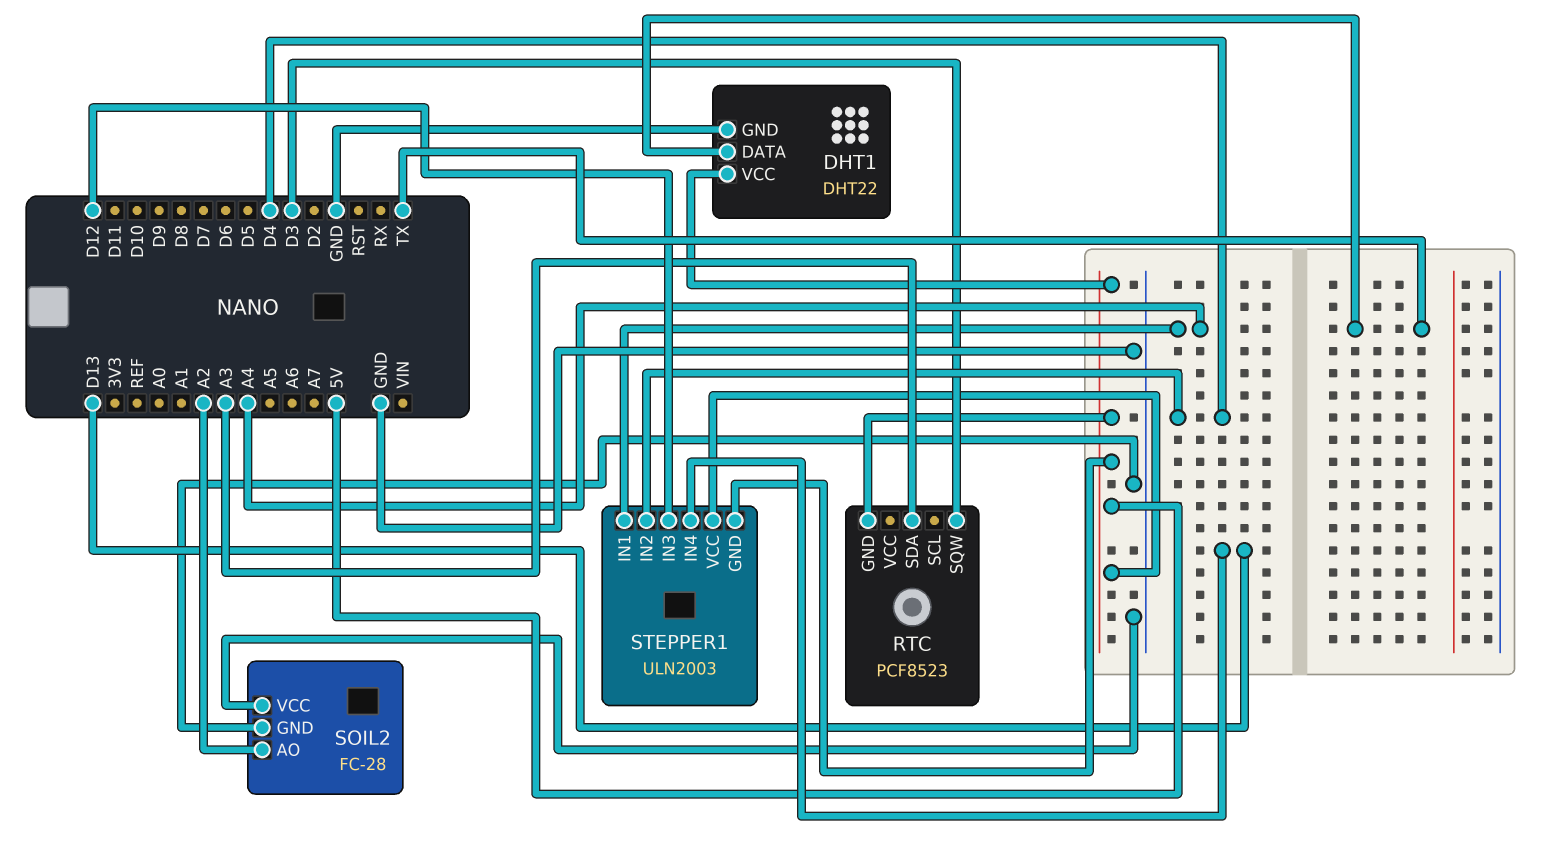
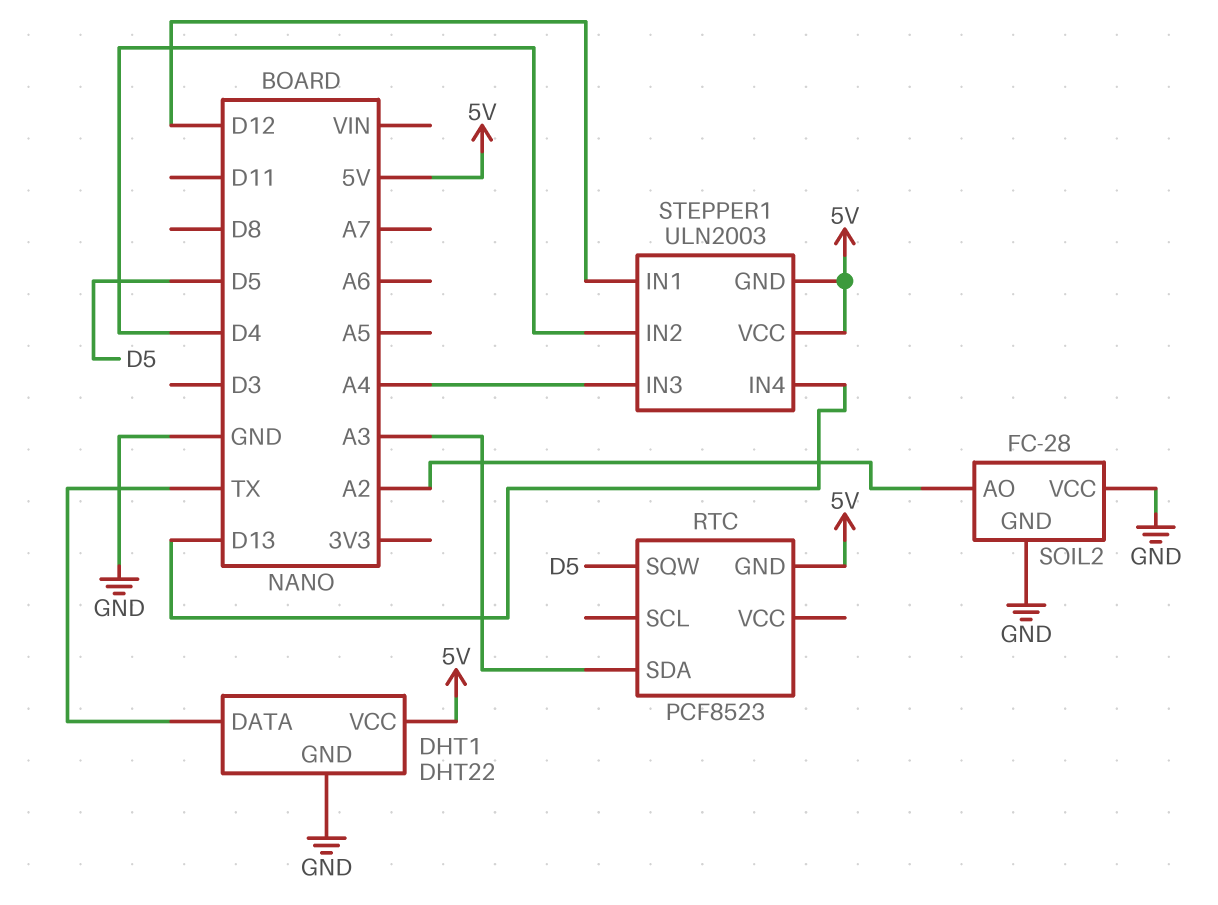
RTC pin SQW: D3 -> D5
STEPPER1 pin IN1: A4 -> D12
STEPPER1 pin IN3: D12 -> A4

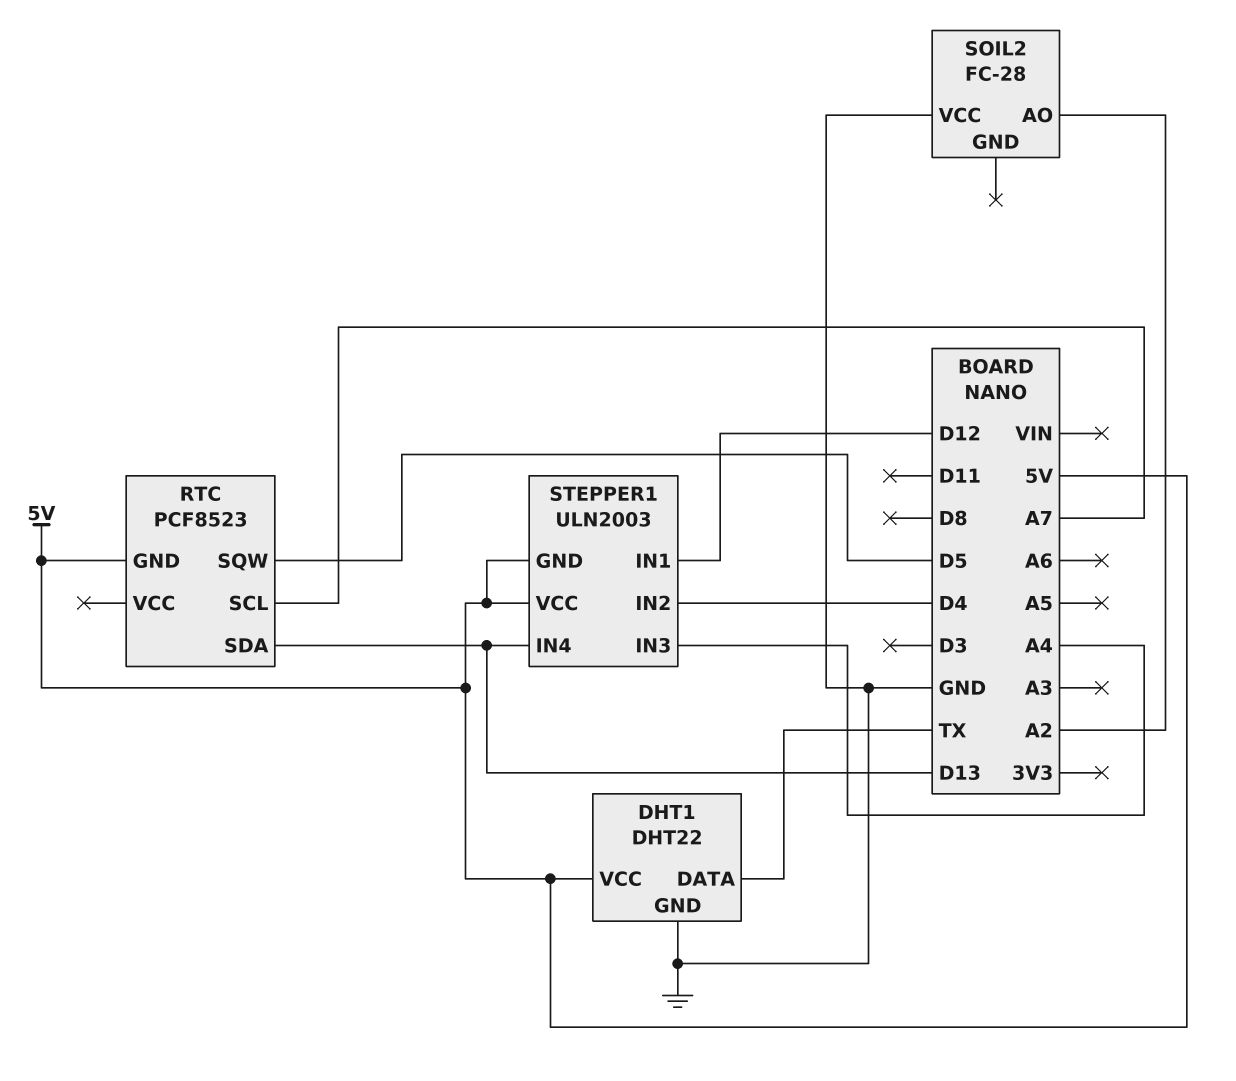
RTC pin SCL: none -> A7
RTC pin SDA: A3 -> D13
SOIL2 pin GND: GND -> none

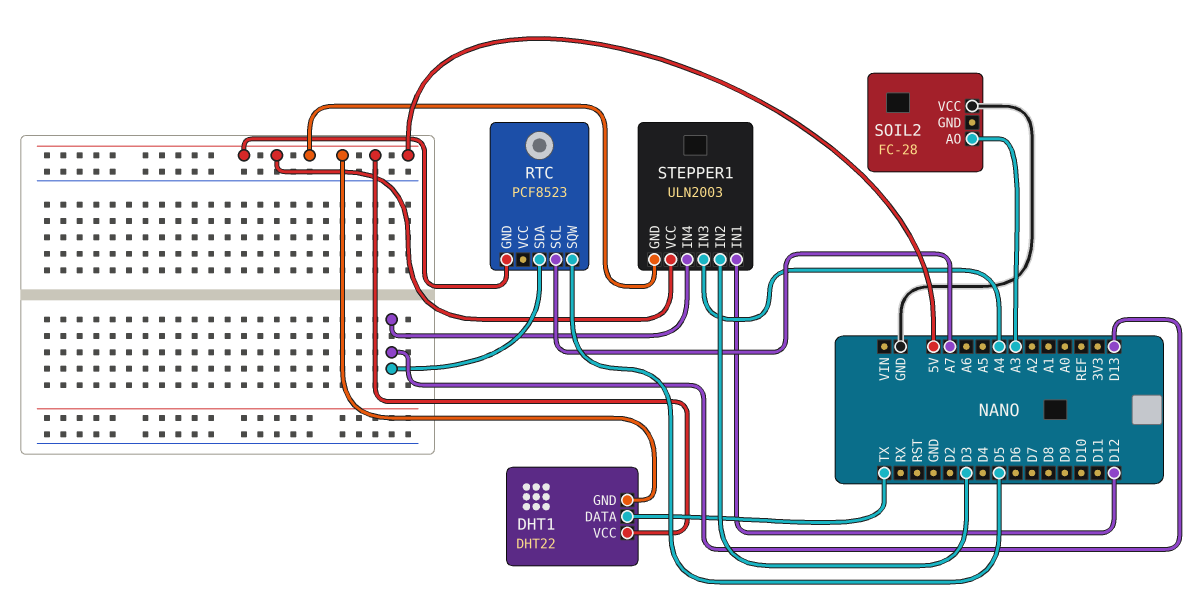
DHT1 pin GND: GND -> 5V
SOIL2 pin AO: A2 -> A3
STEPPER1 pin IN2: D4 -> D3

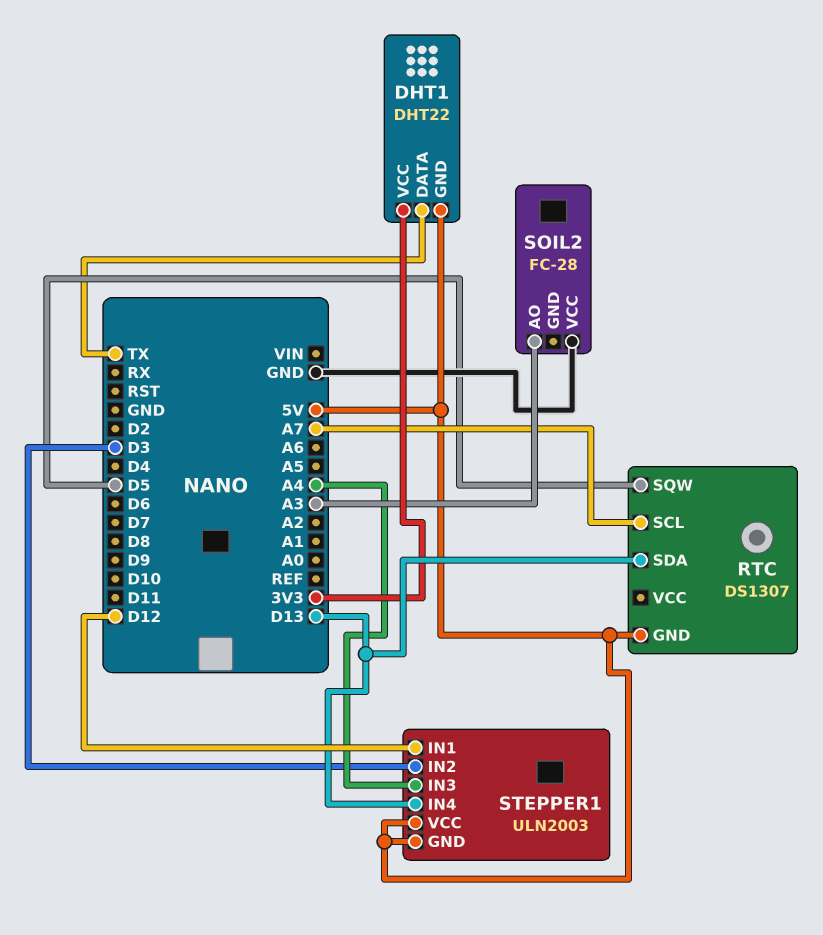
DHT1 pin VCC: 5V -> 3V3
RTC: PCF8523 -> DS1307

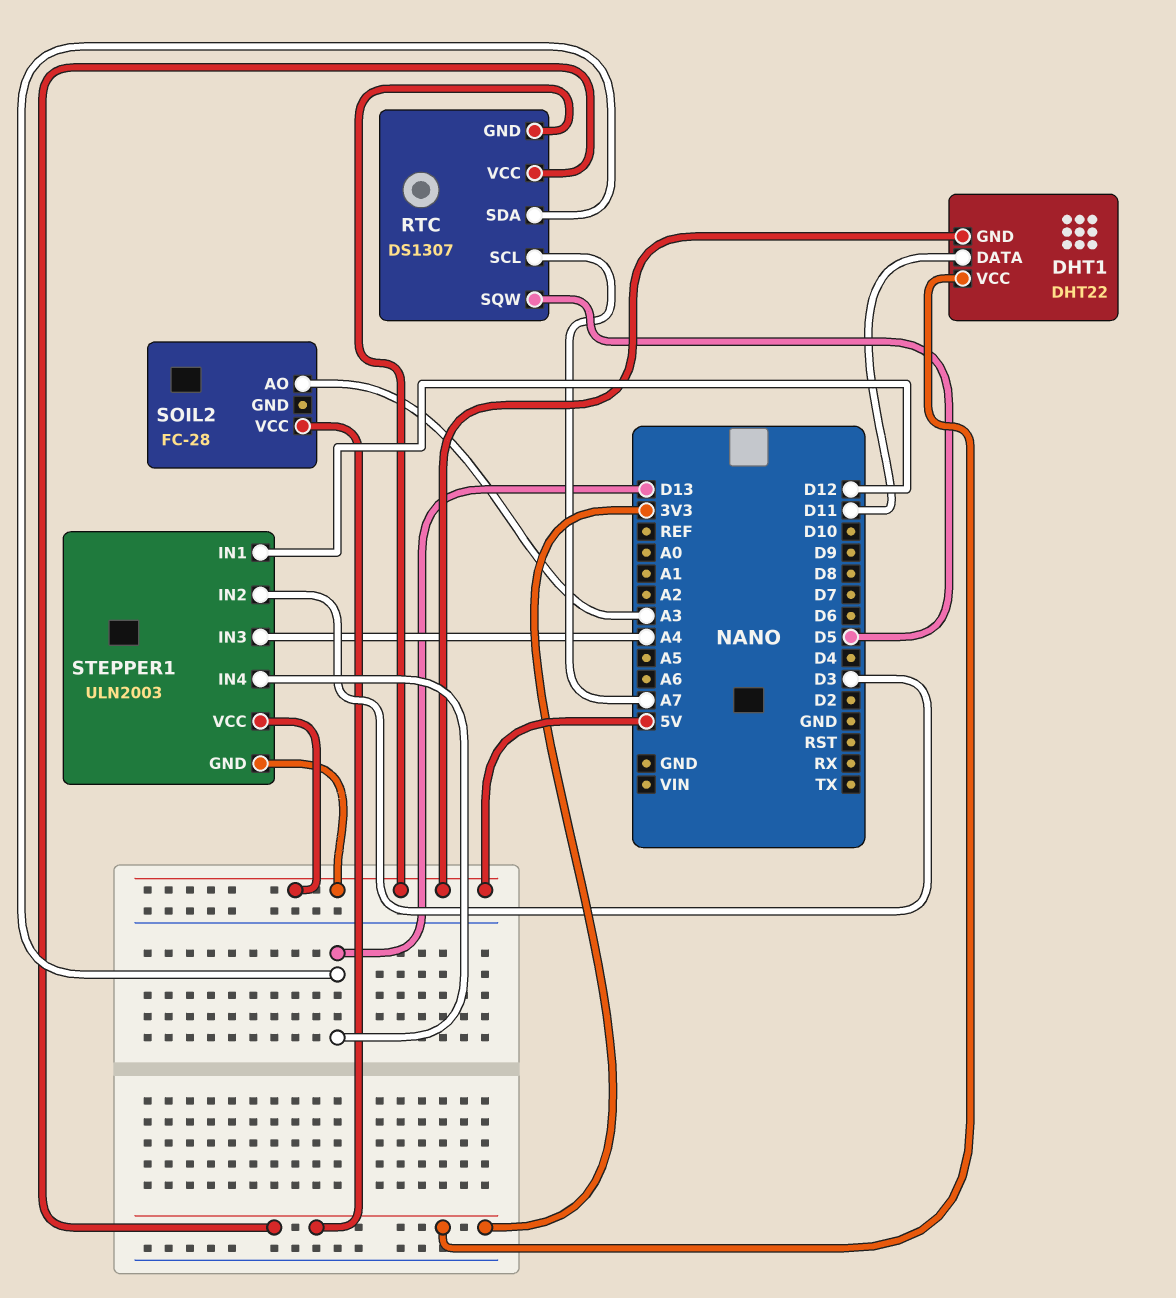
DHT1 pin DATA: TX -> D11
RTC pin VCC: none -> 3V3
SOIL2 pin VCC: GND -> 3V3

